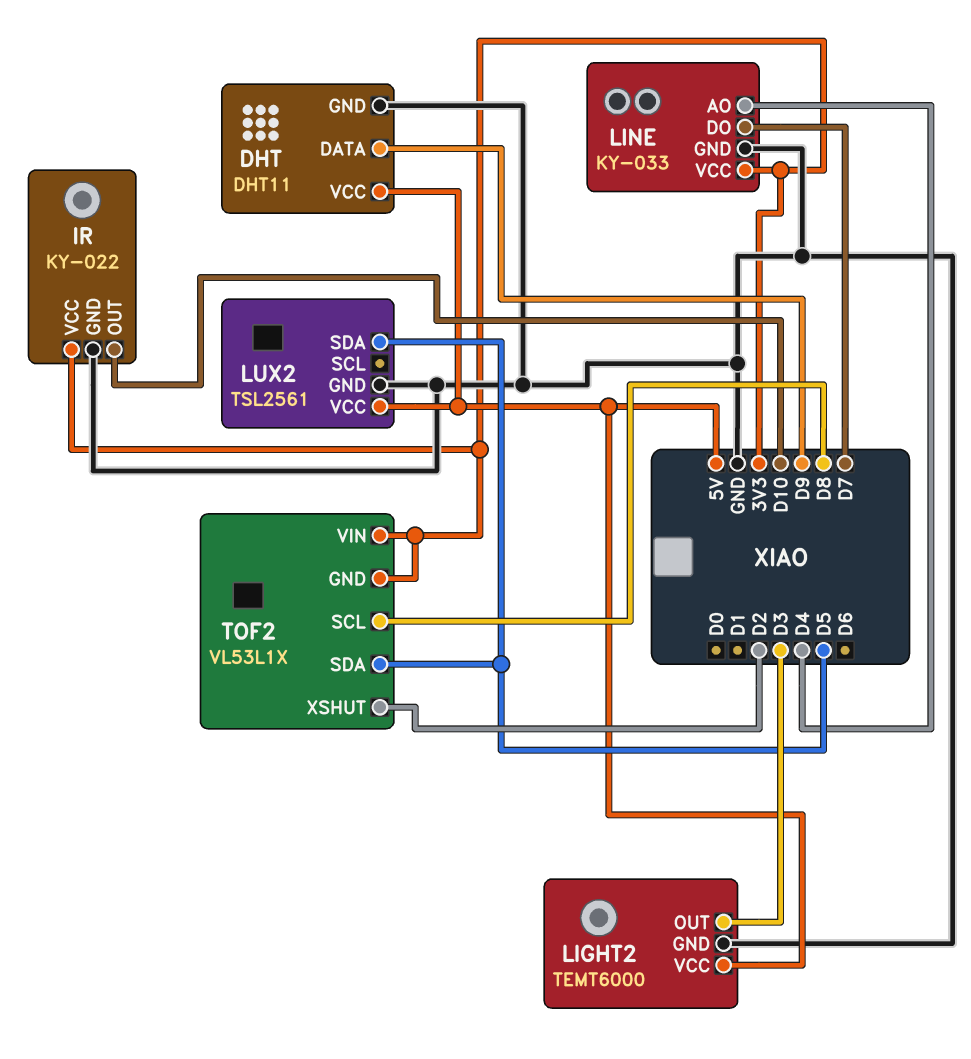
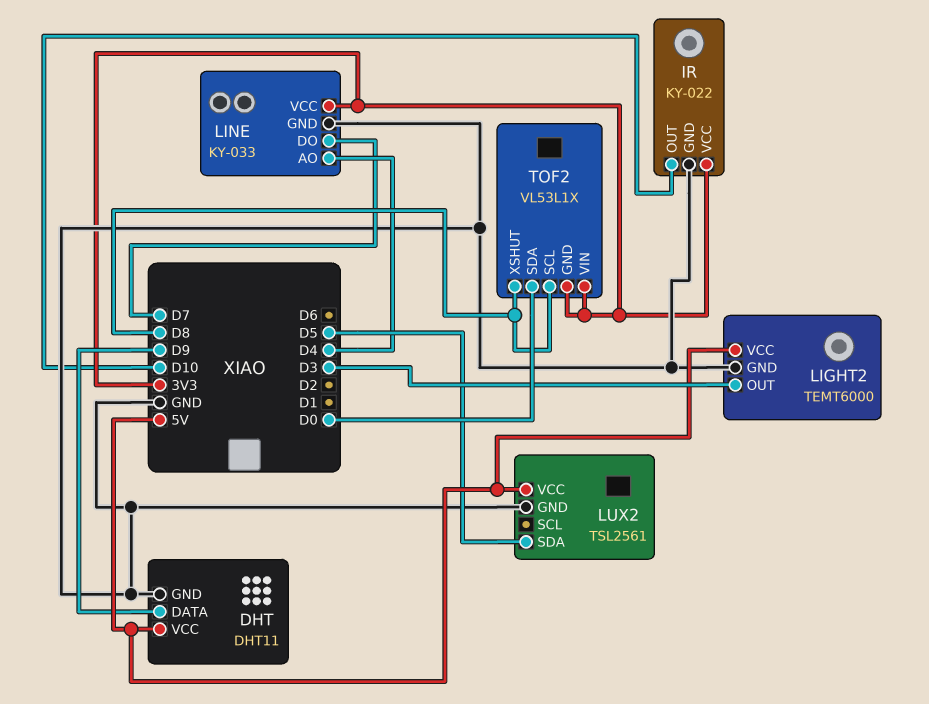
TOF2 pin SDA: D5 -> D0
TOF2 pin XSHUT: D2 -> D8

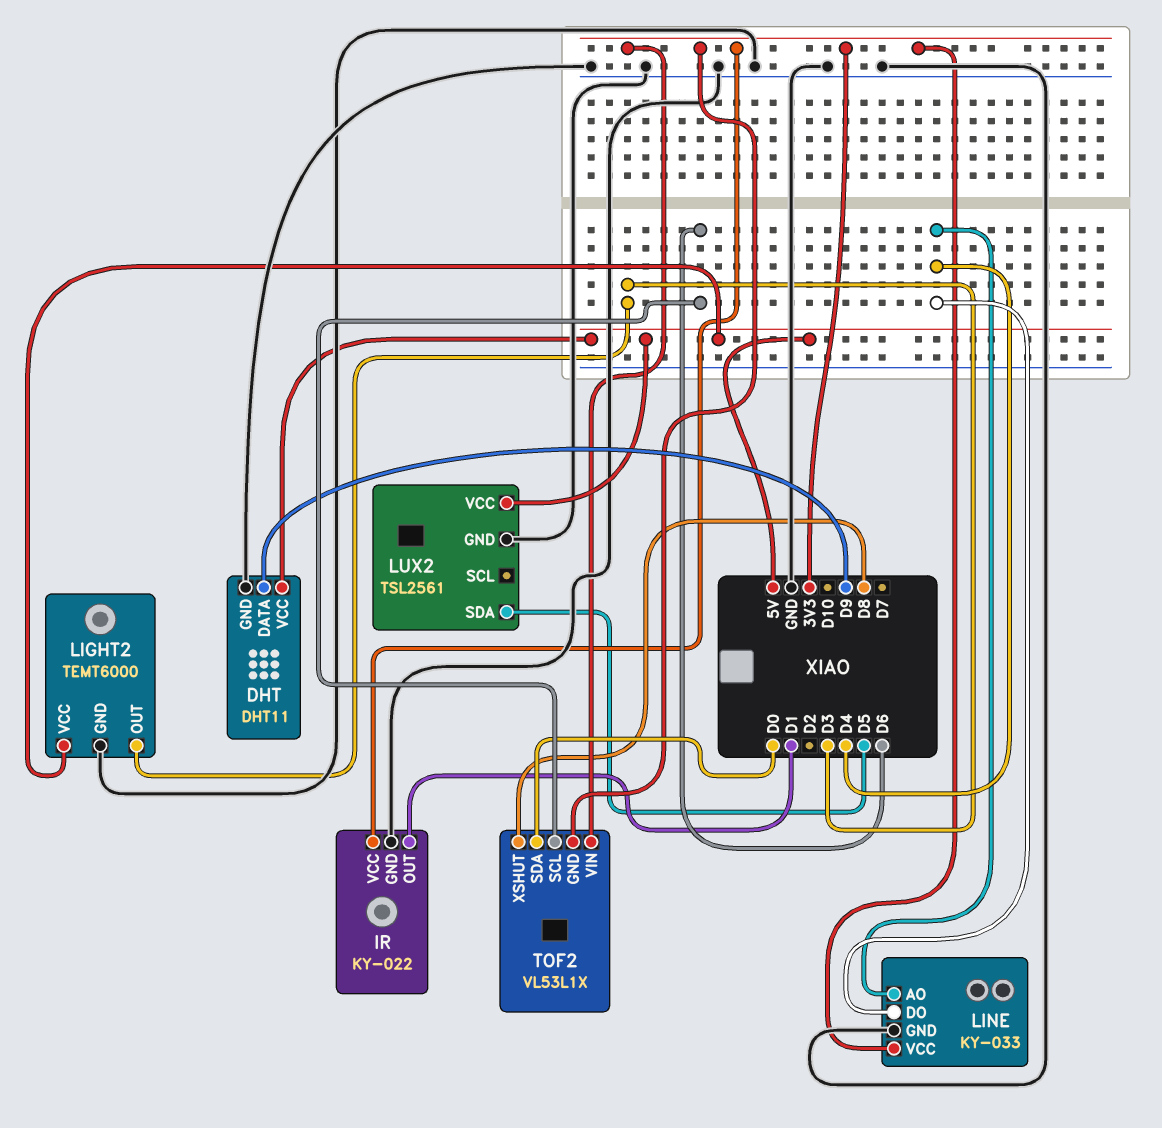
IR pin OUT: D10 -> D1
LINE pin DO: D7 -> D4
TOF2 pin SCL: D8 -> D6

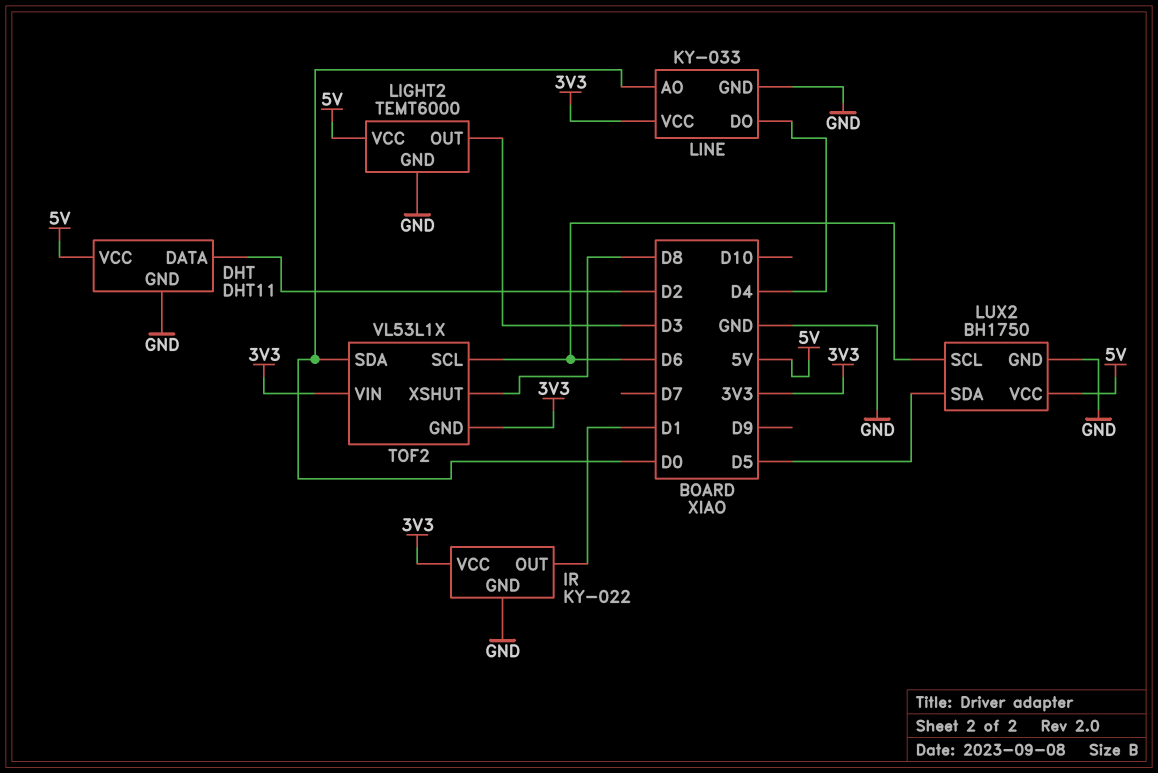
DHT pin DATA: D9 -> D2
LINE pin AO: D4 -> D0
LUX2: TSL2561 -> BH1750
LUX2 pin SCL: none -> D6

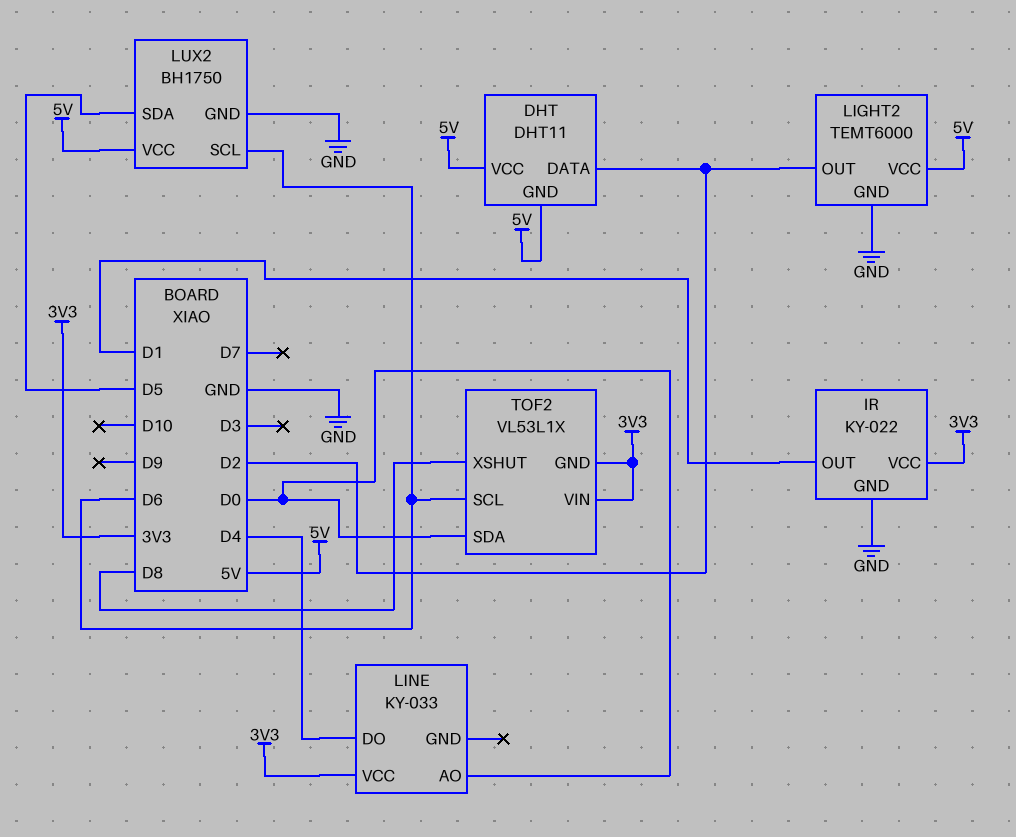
DHT pin GND: GND -> 5V
LIGHT2 pin OUT: D3 -> D2
LINE pin GND: GND -> none

